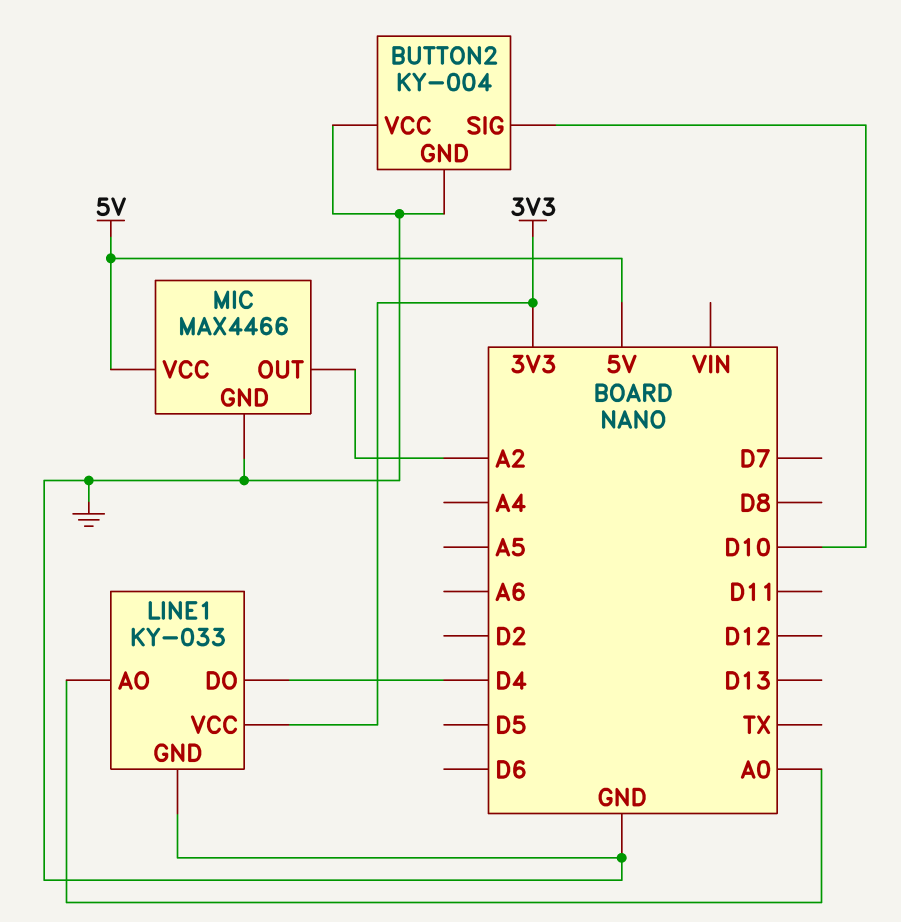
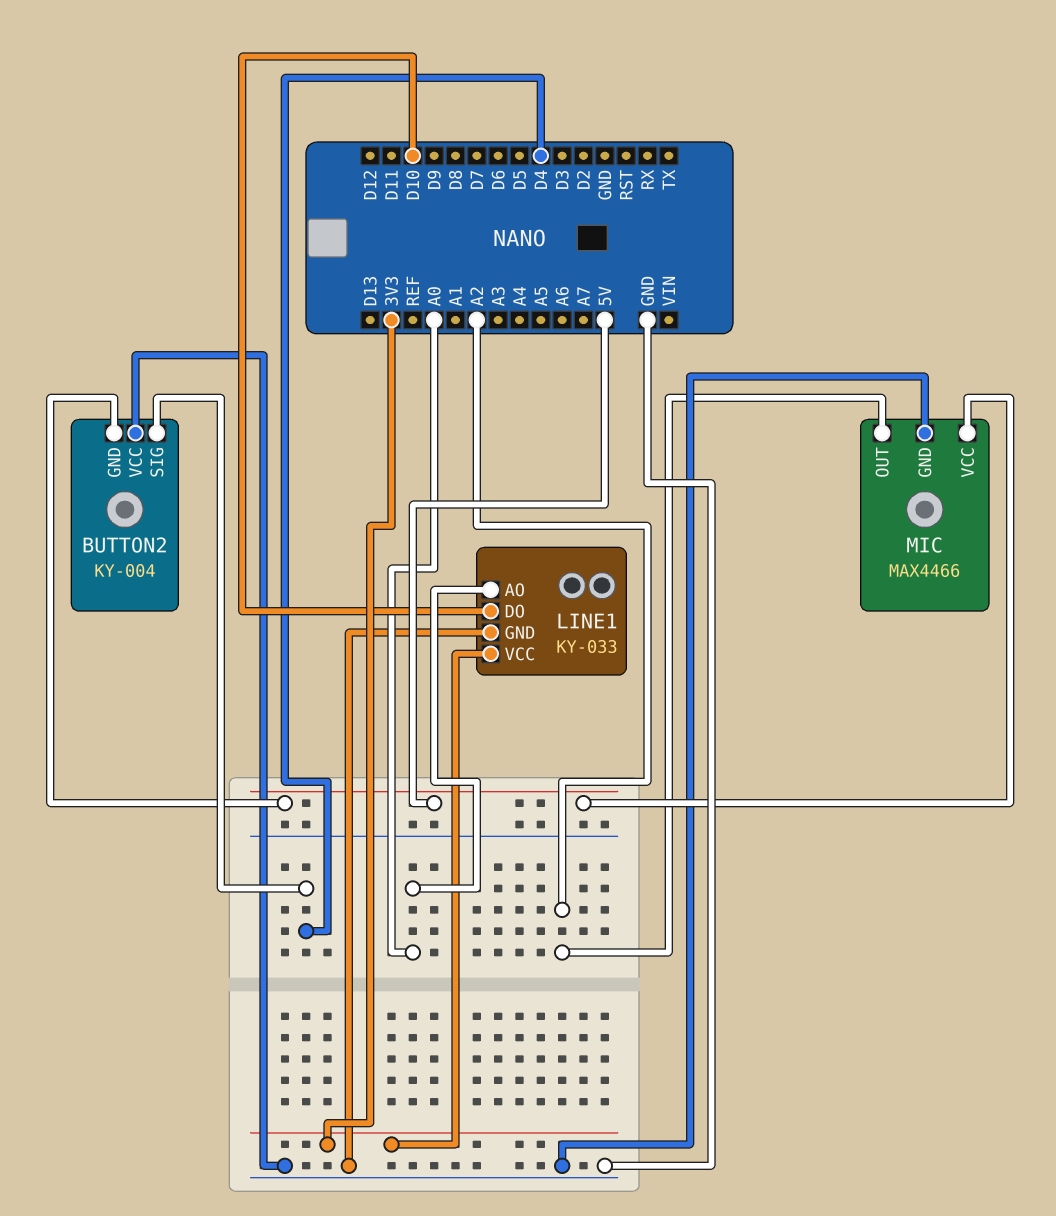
BUTTON2 pin GND: GND -> 5V
BUTTON2 pin SIG: D10 -> D4
LINE1 pin DO: D4 -> D10

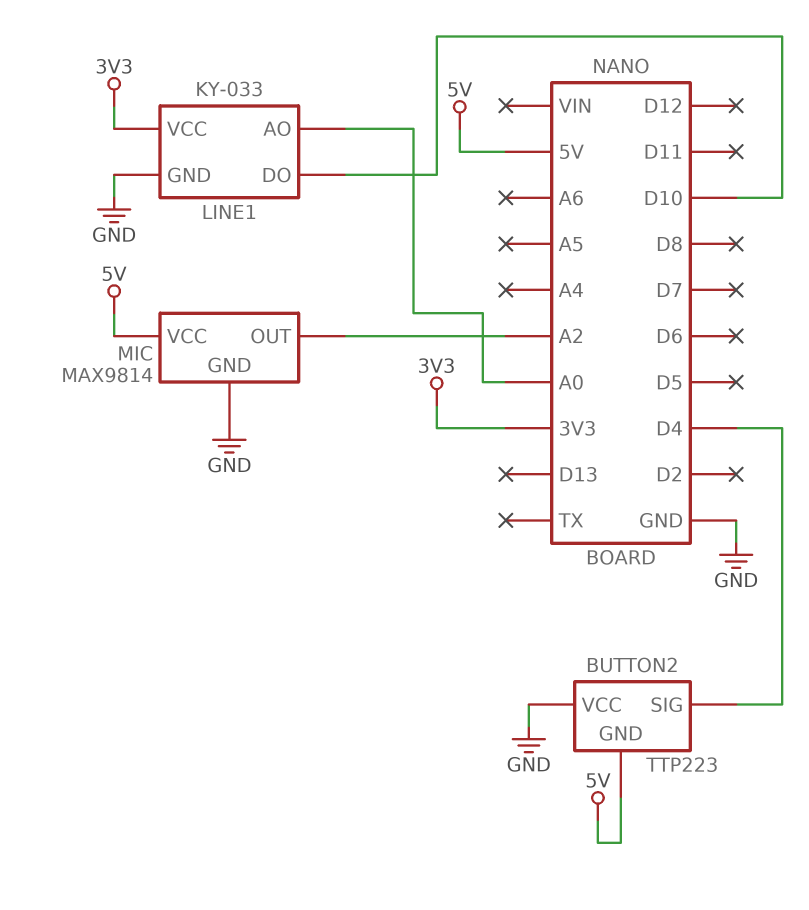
BUTTON2: KY-004 -> TTP223
MIC: MAX4466 -> MAX9814

